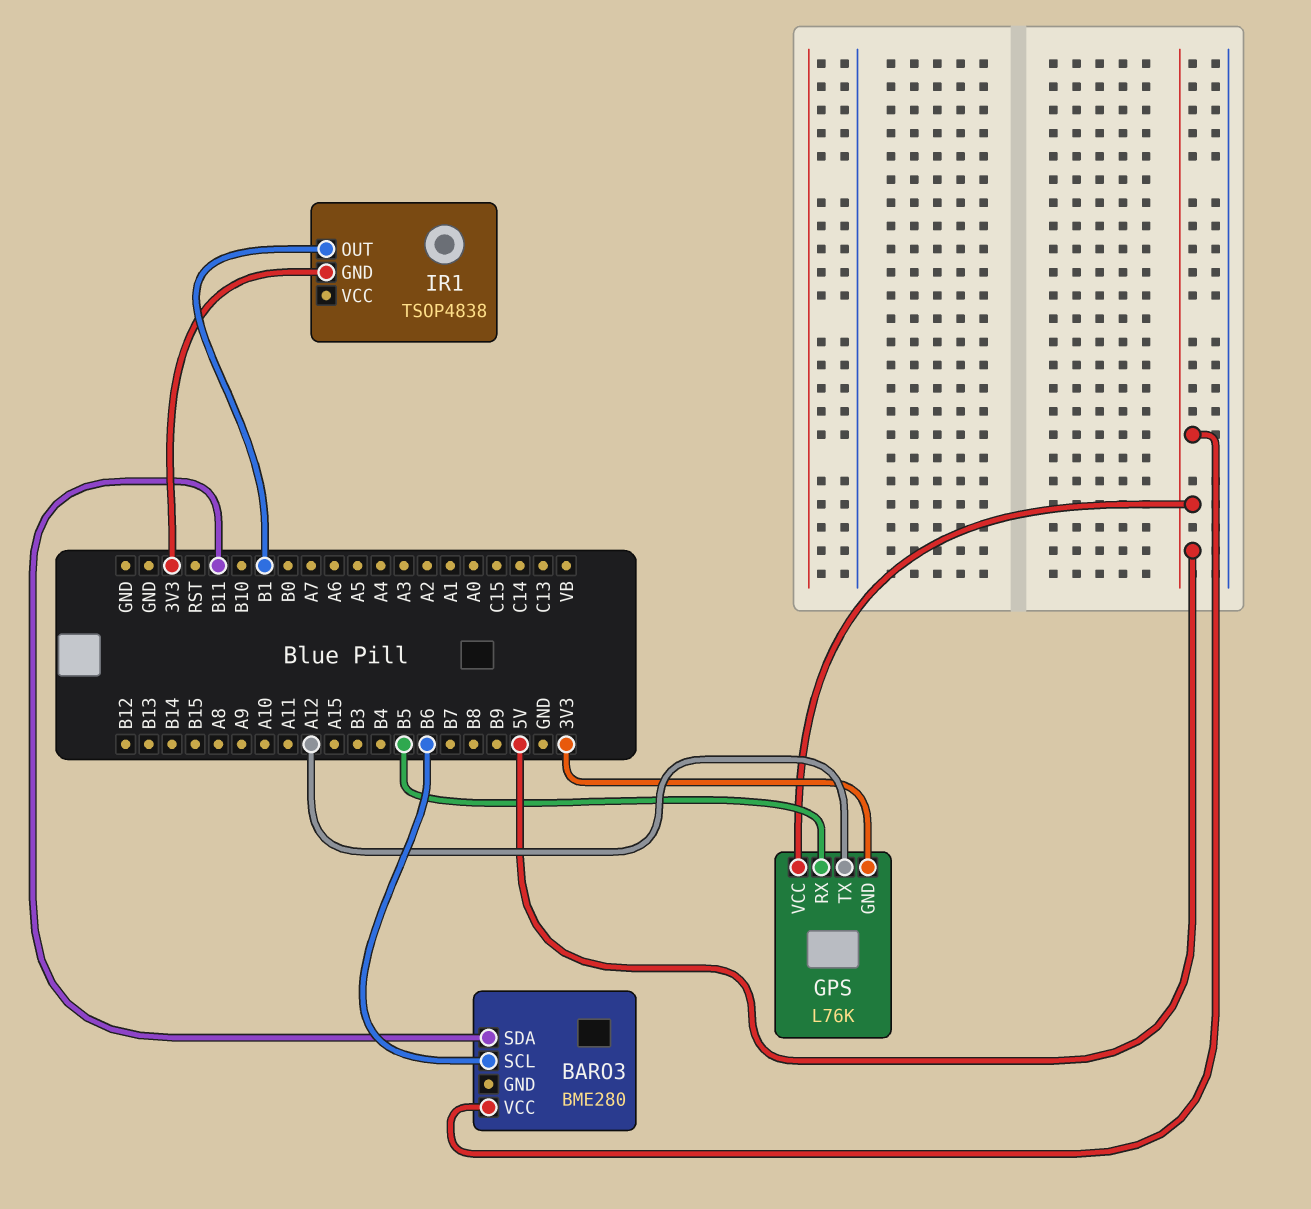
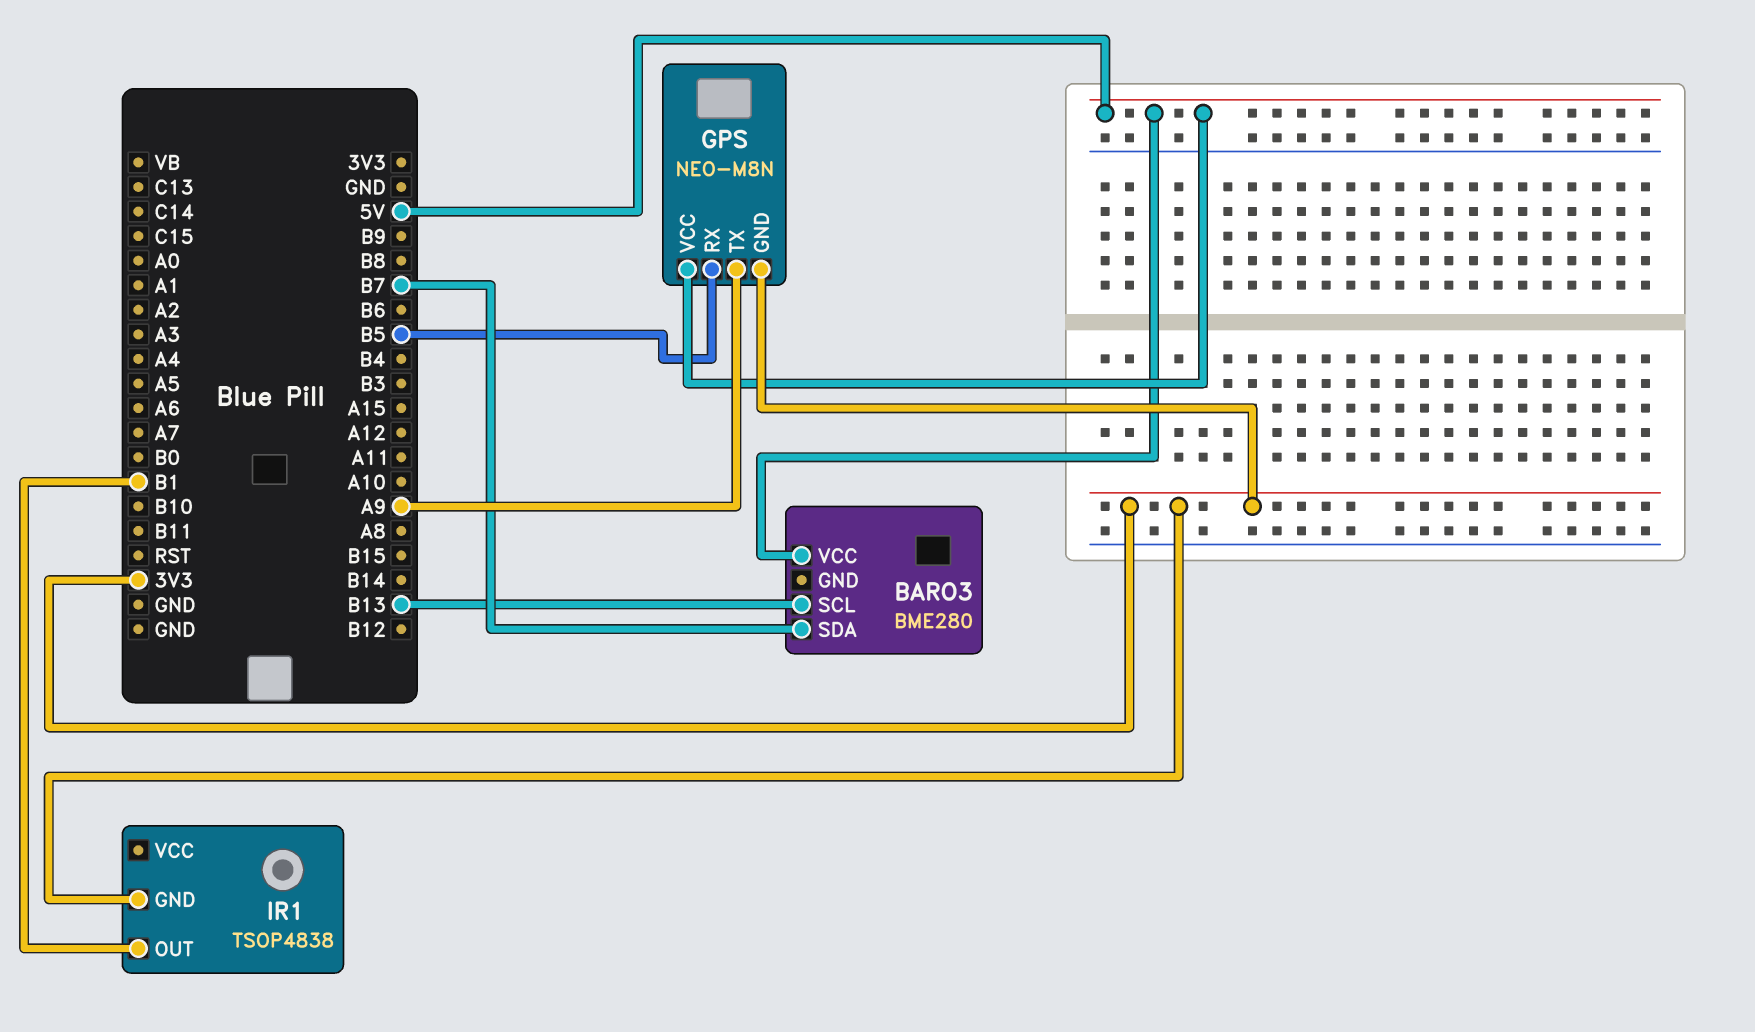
BARO3 pin SCL: B6 -> B13
BARO3 pin SDA: B11 -> B7
GPS: L76K -> NEO-M8N
GPS pin TX: A12 -> A9

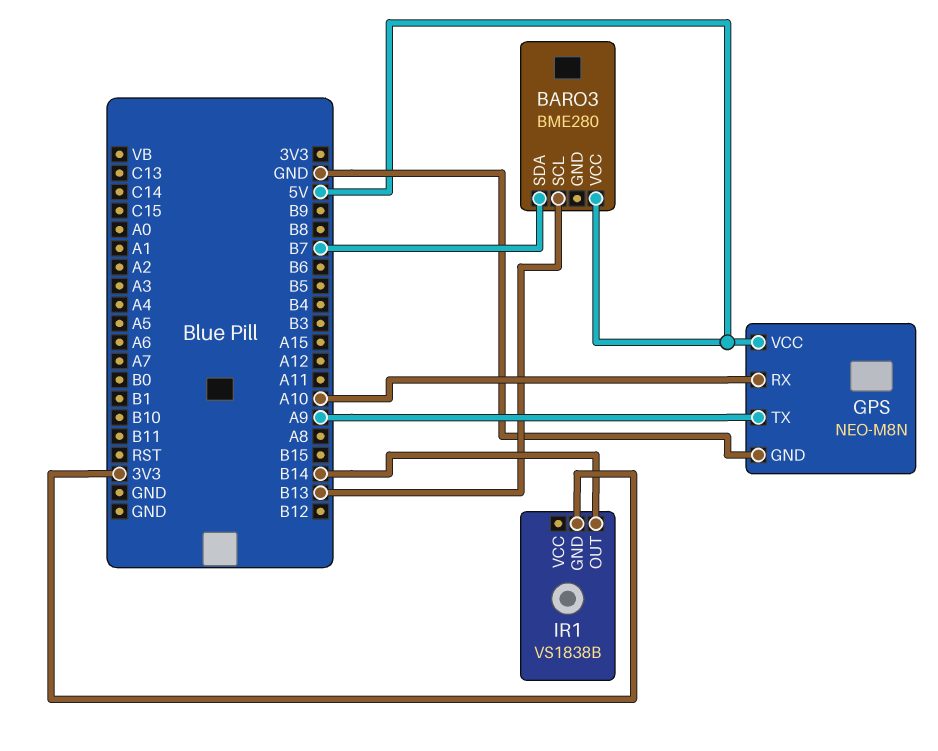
GPS pin GND: 3V3 -> GND
GPS pin RX: B5 -> A10
IR1: TSOP4838 -> VS1838B
IR1 pin OUT: B1 -> B14

